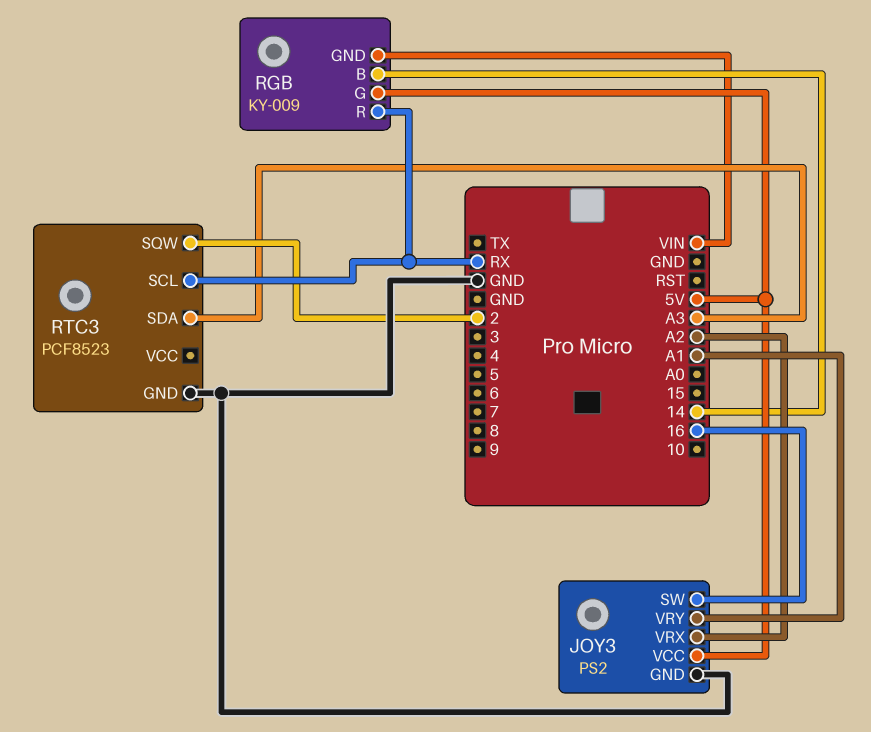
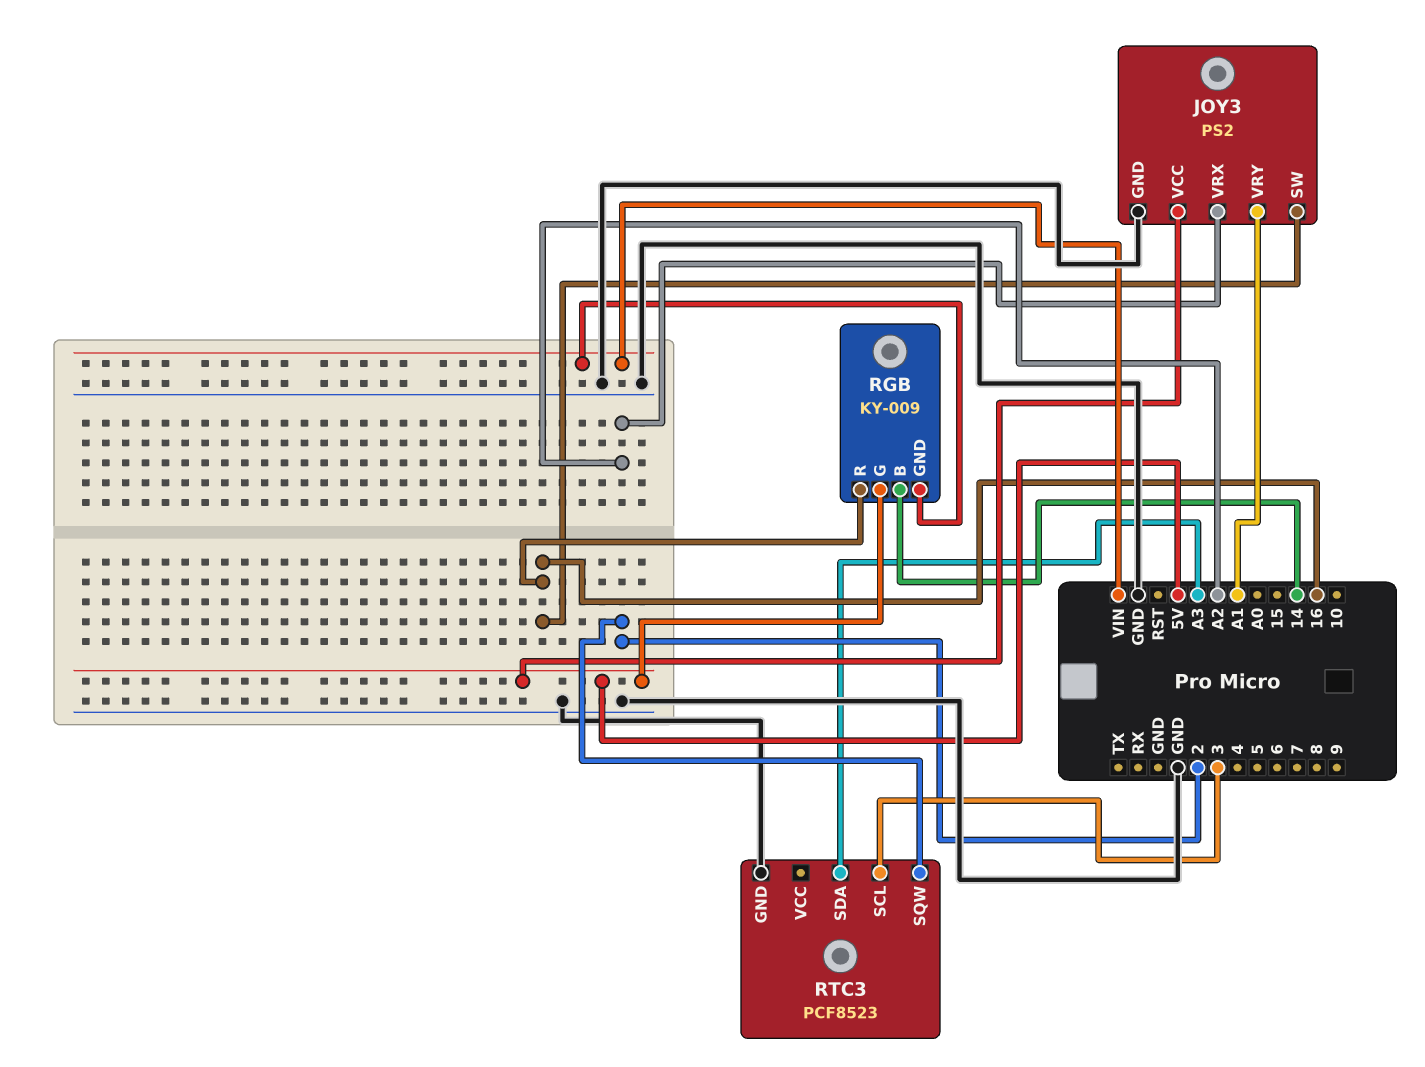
RGB pin R: RX -> 16
RTC3 pin SCL: RX -> 3

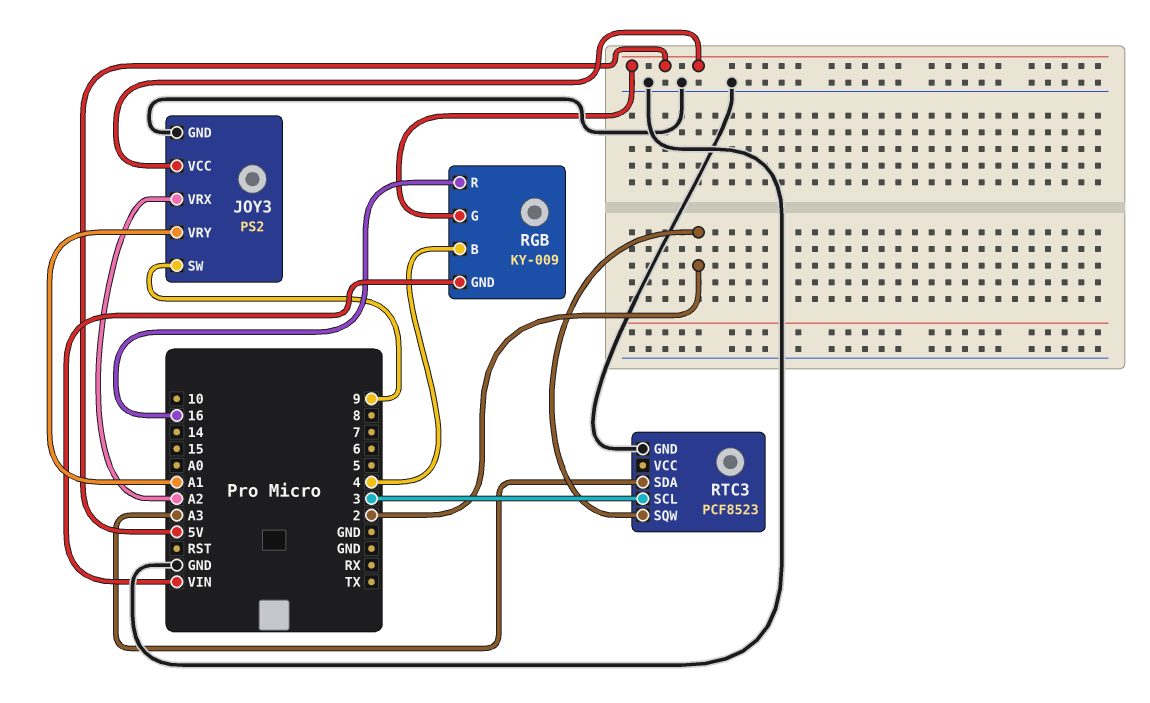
JOY3 pin SW: 16 -> 9
RGB pin B: 14 -> 4

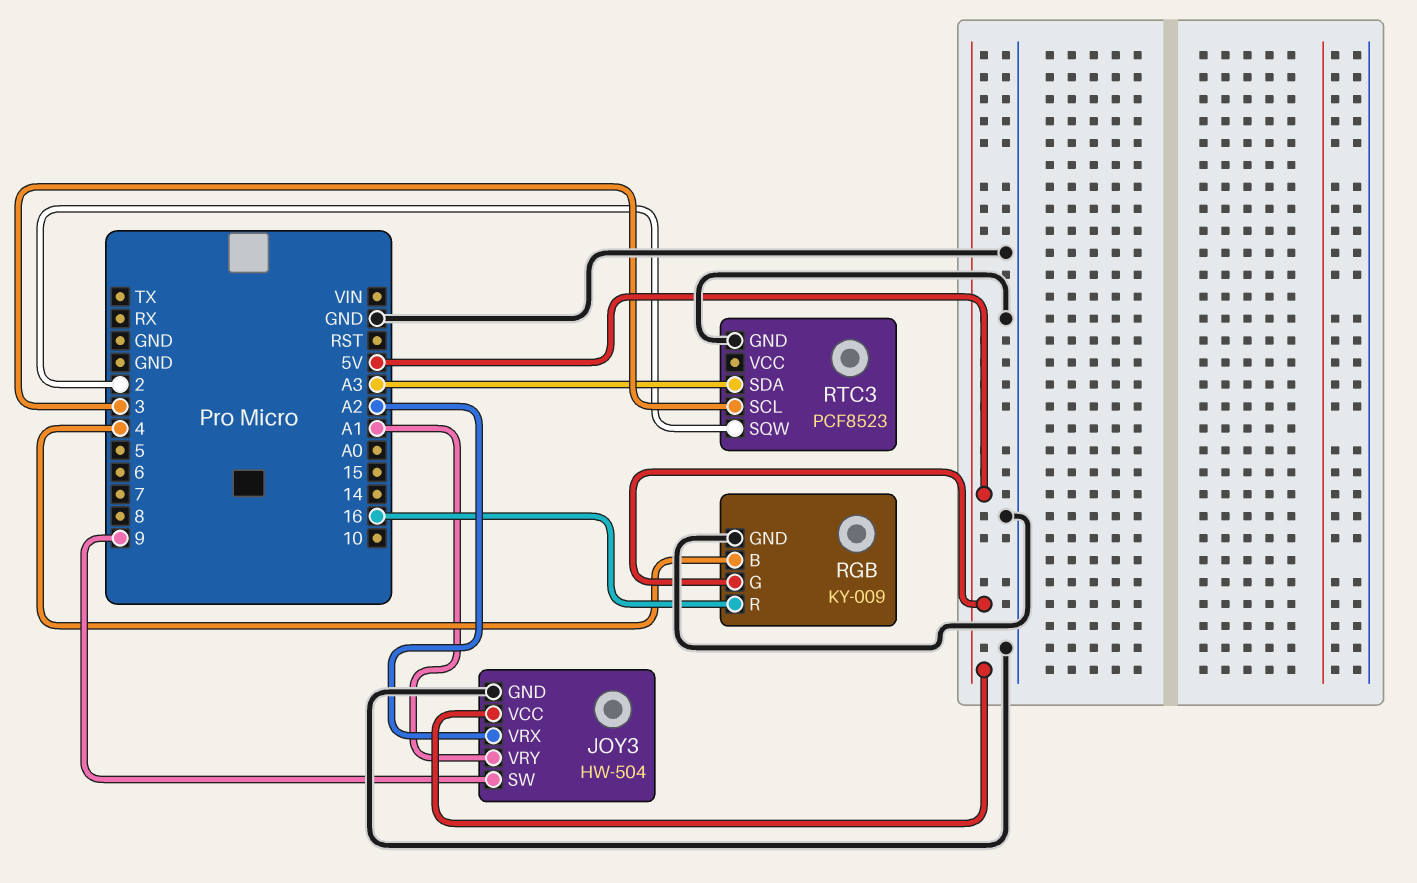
JOY3: PS2 -> HW-504
RGB pin GND: VIN -> GND

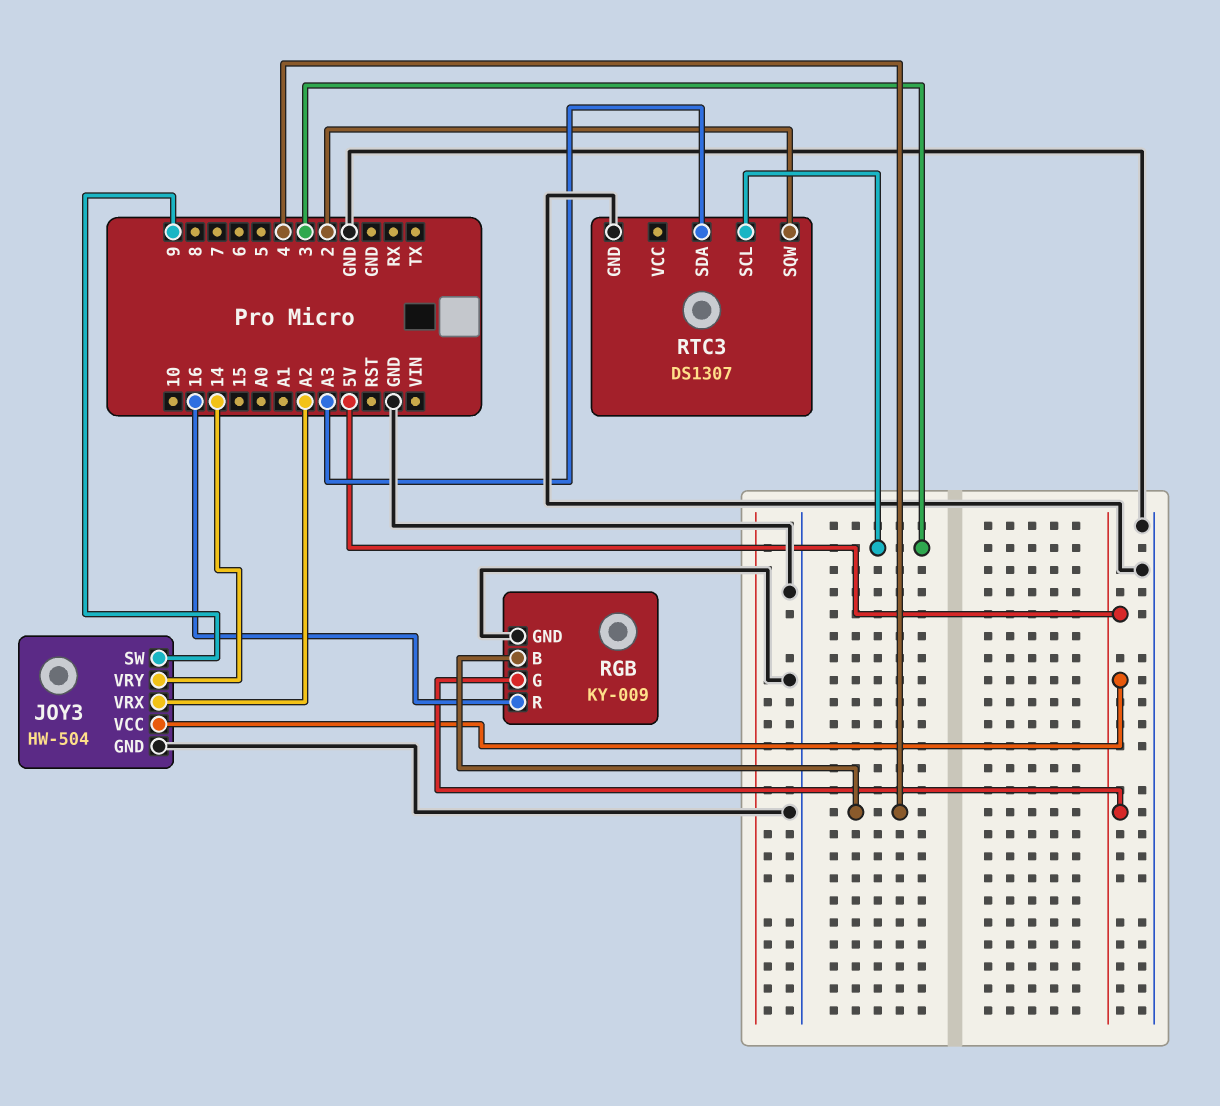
JOY3 pin VRY: A1 -> 14
RTC3: PCF8523 -> DS1307

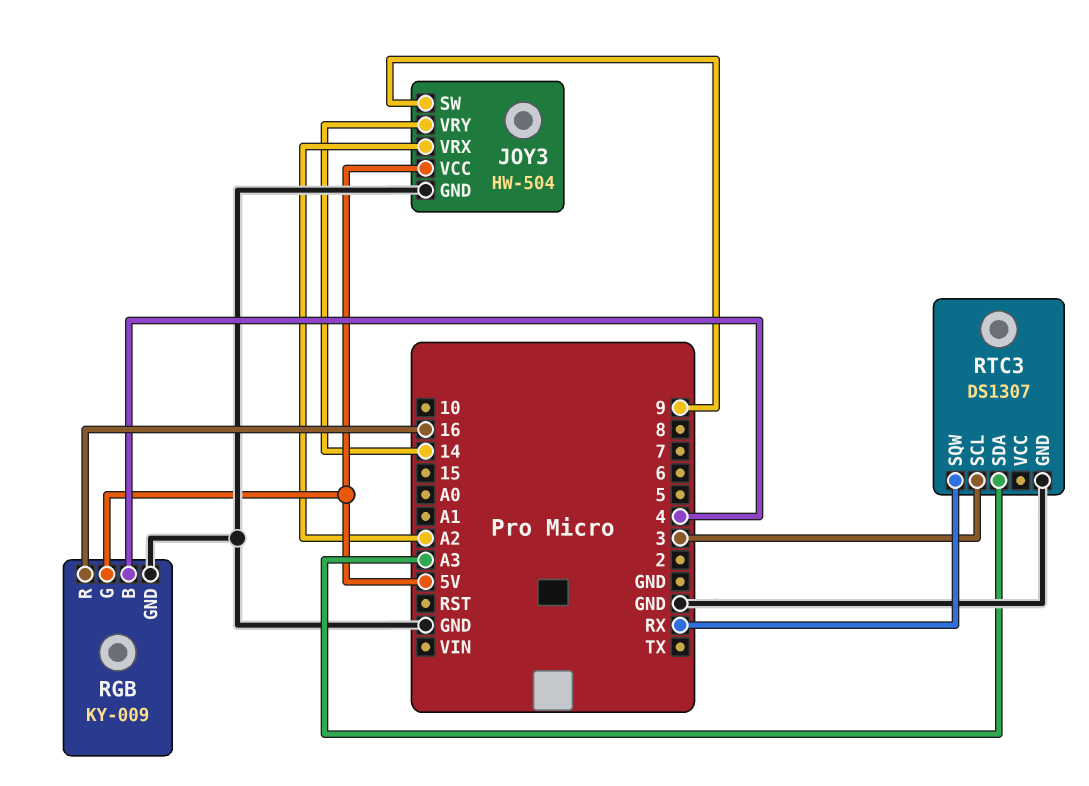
RTC3 pin SQW: 2 -> RX

